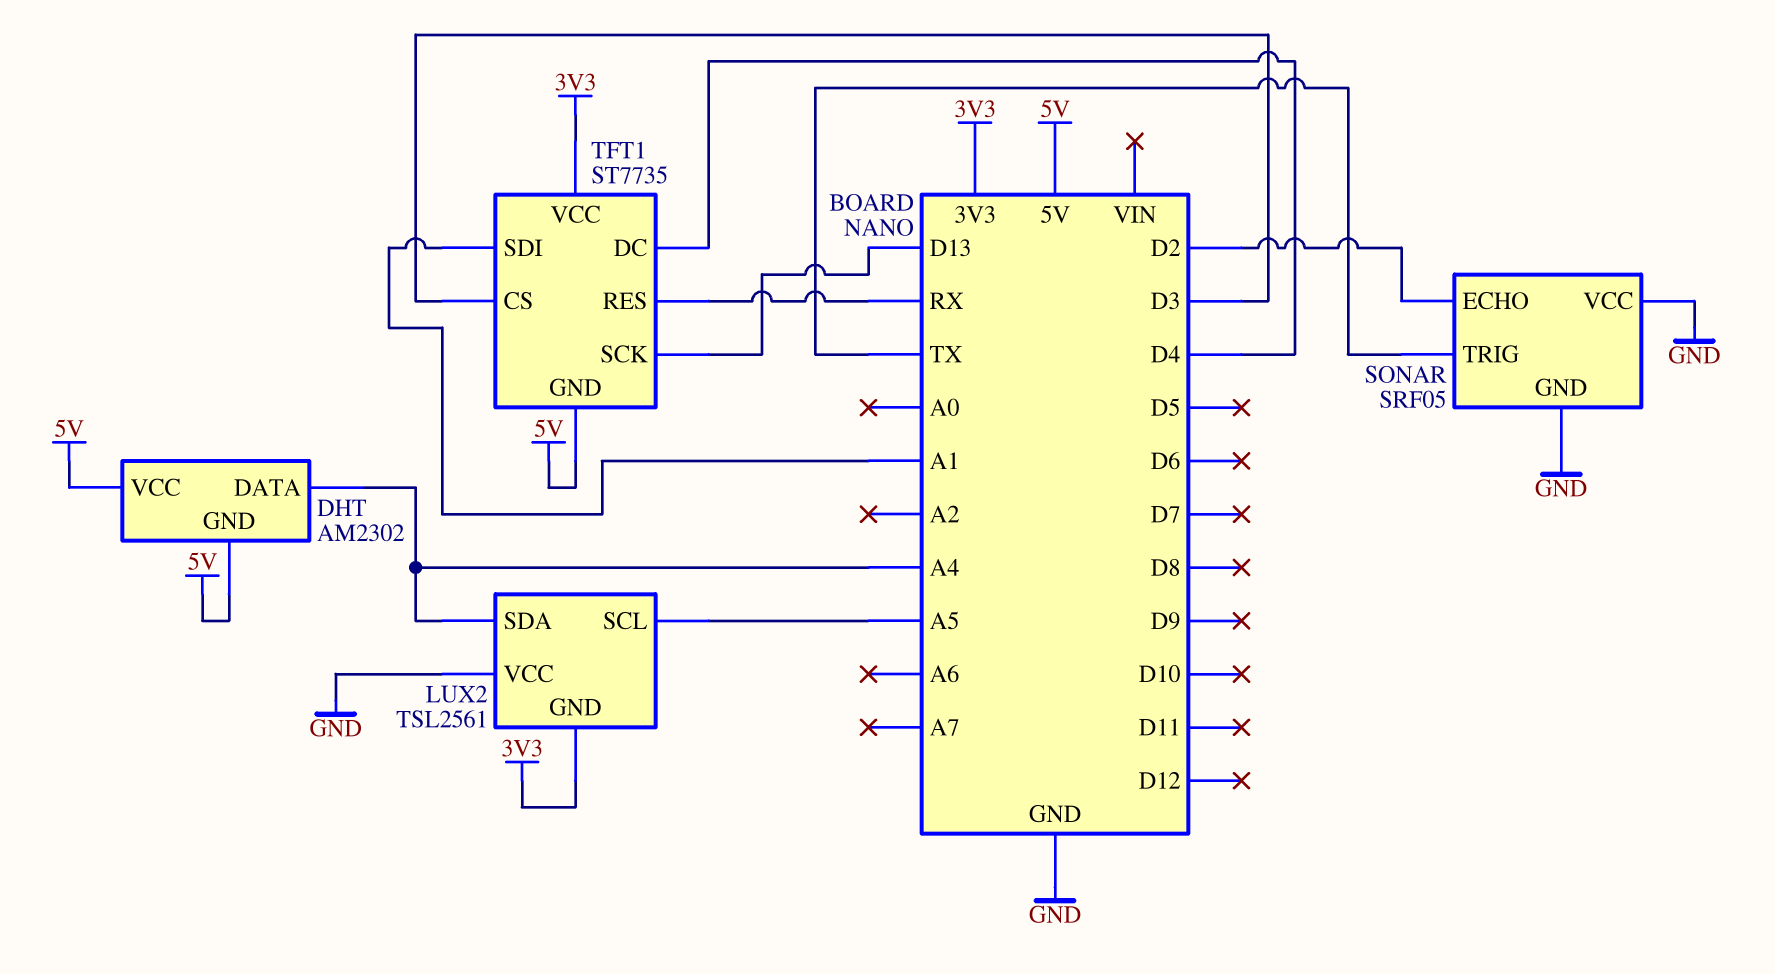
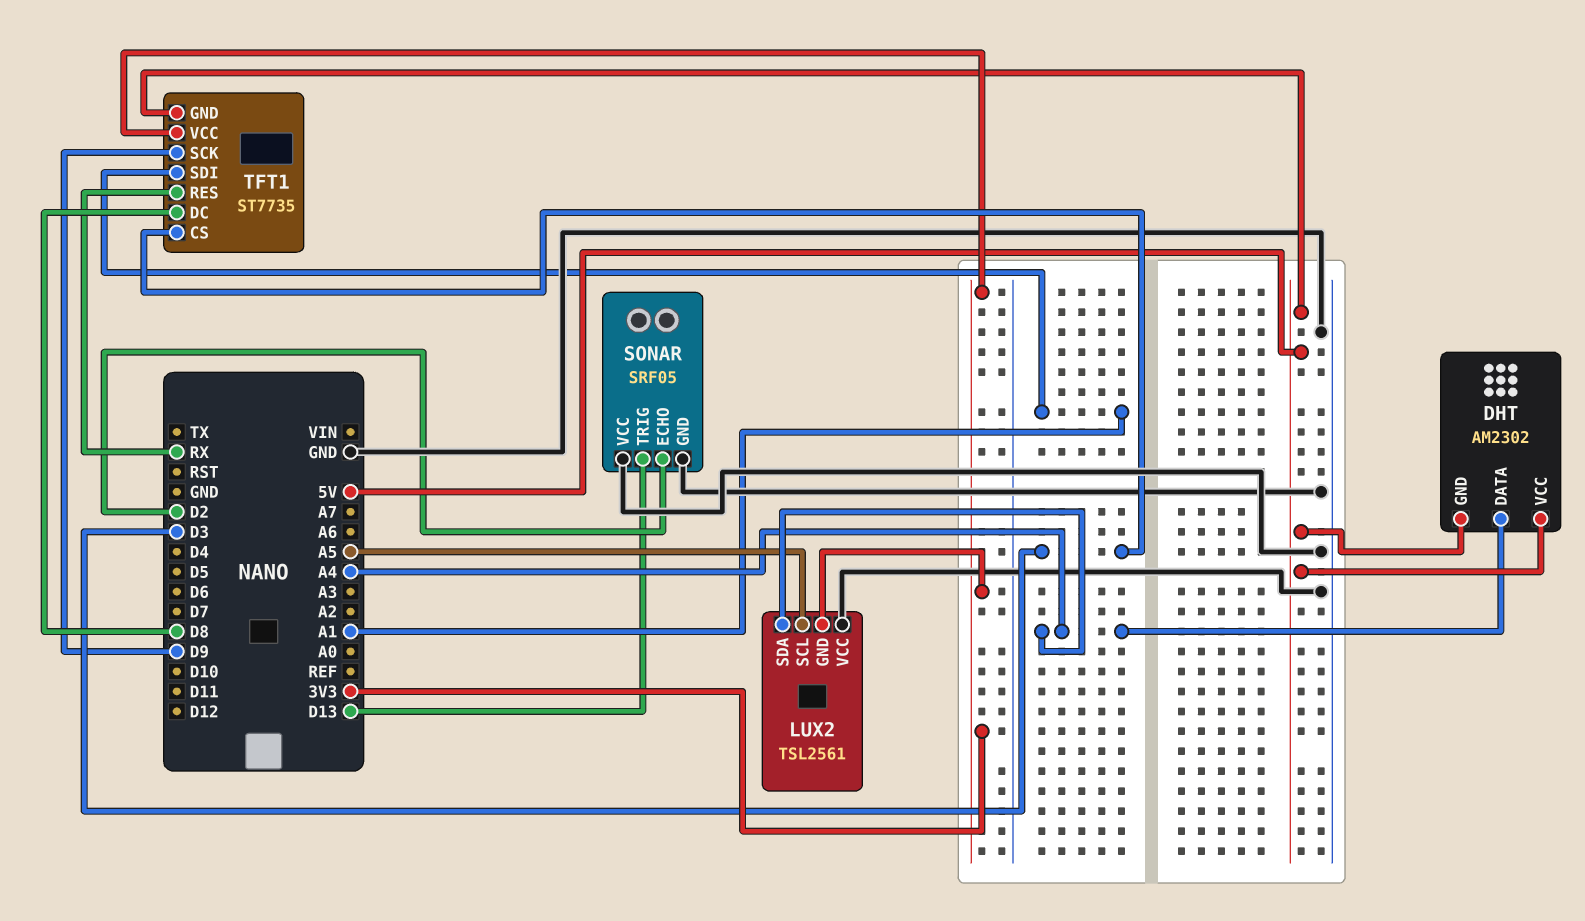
SONAR pin TRIG: TX -> D13
TFT1 pin DC: D4 -> D8
TFT1 pin SCK: D13 -> D9

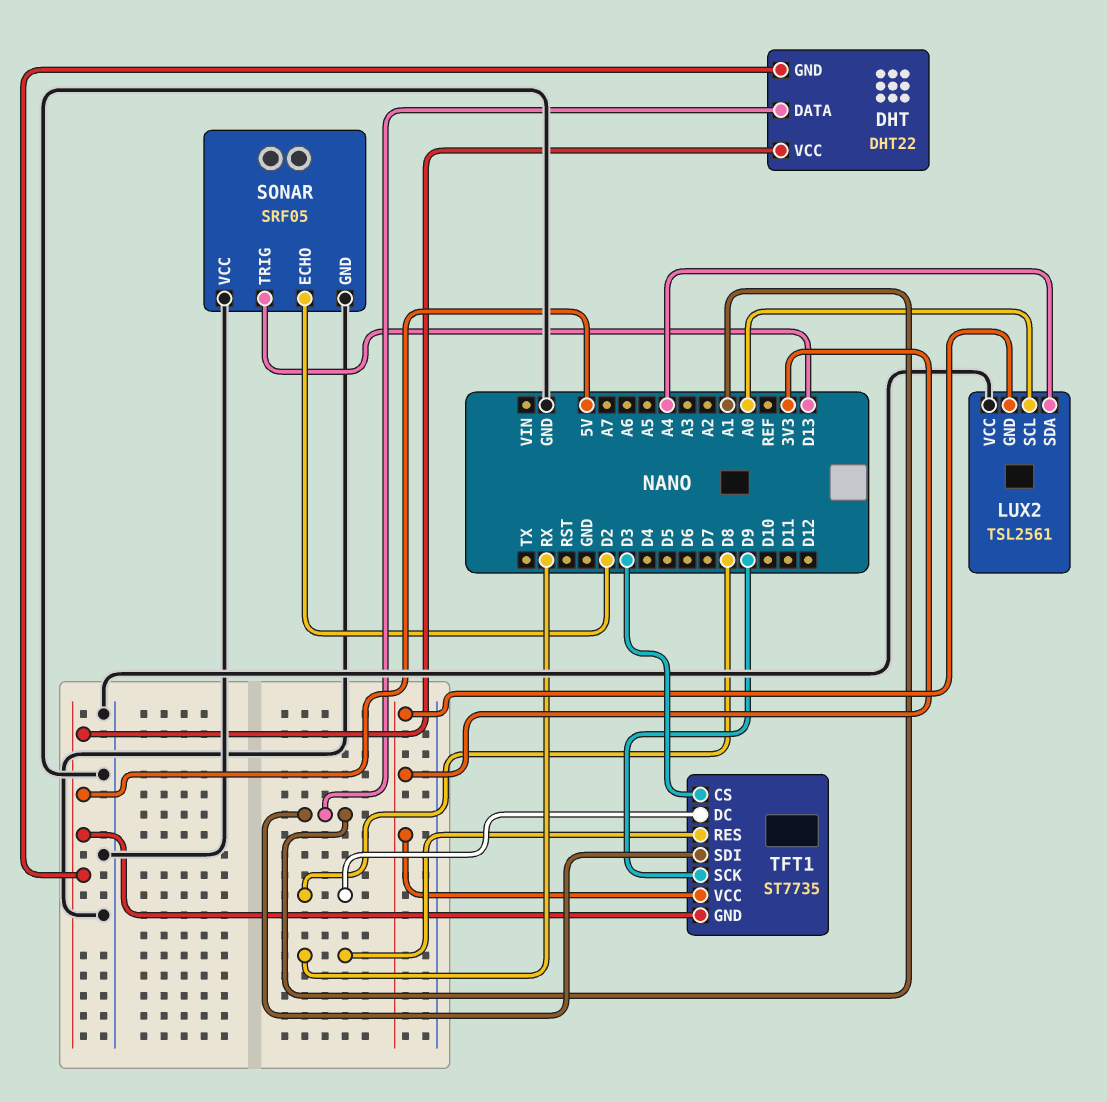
DHT: AM2302 -> DHT22
DHT pin DATA: A4 -> A1
LUX2 pin SCL: A5 -> A0

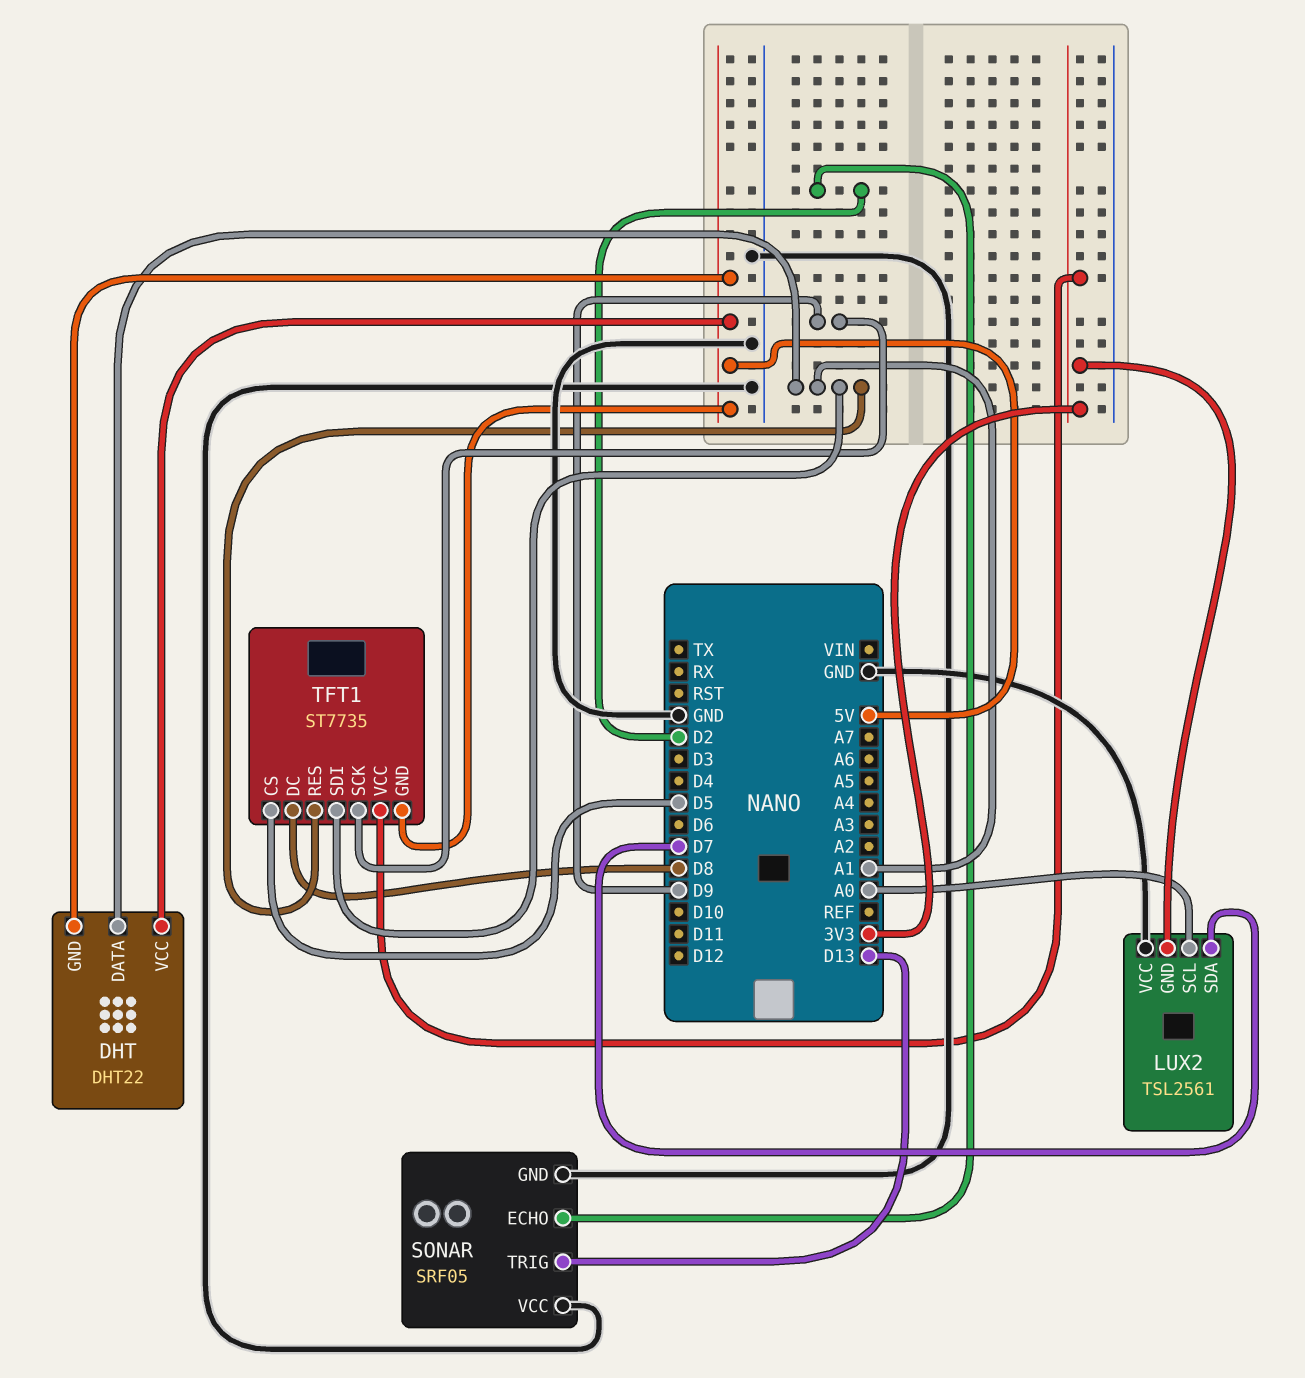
LUX2 pin SDA: A4 -> D7
TFT1 pin CS: D3 -> D5
TFT1 pin RES: RX -> A1

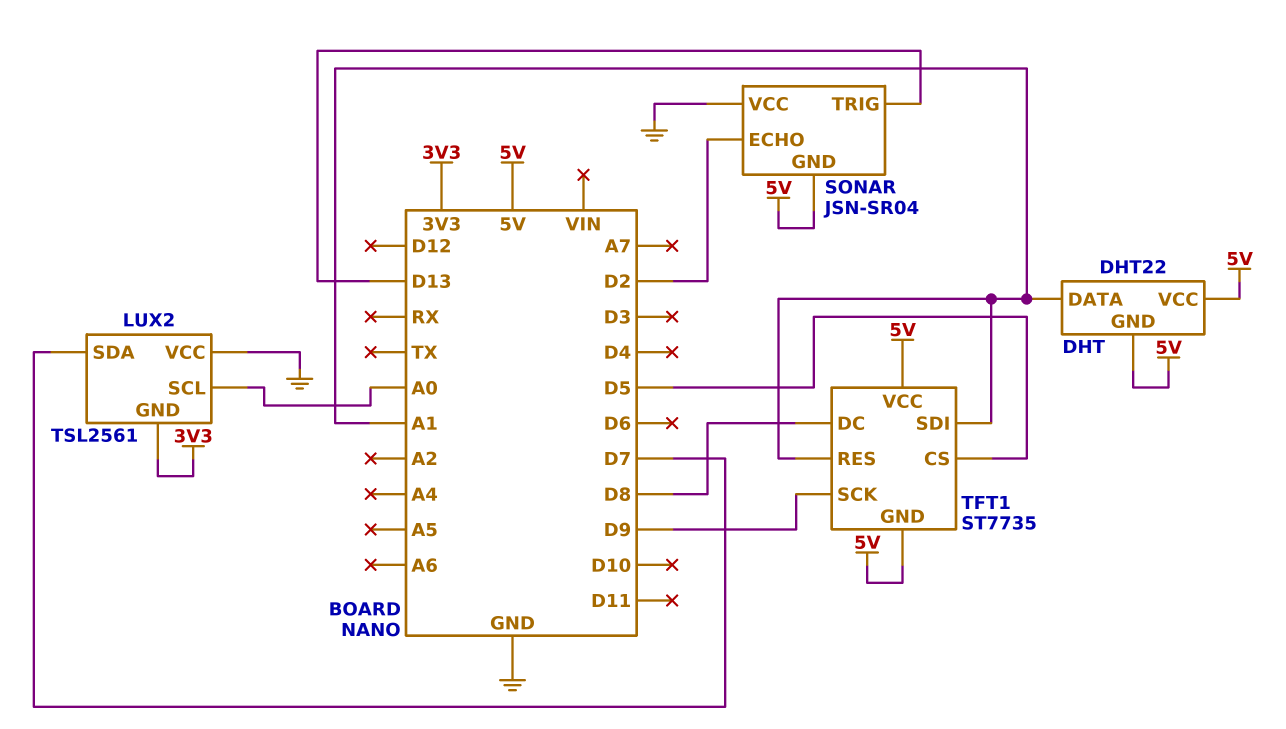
SONAR: SRF05 -> JSN-SR04
SONAR pin GND: GND -> 5V
TFT1 pin VCC: 3V3 -> 5V

